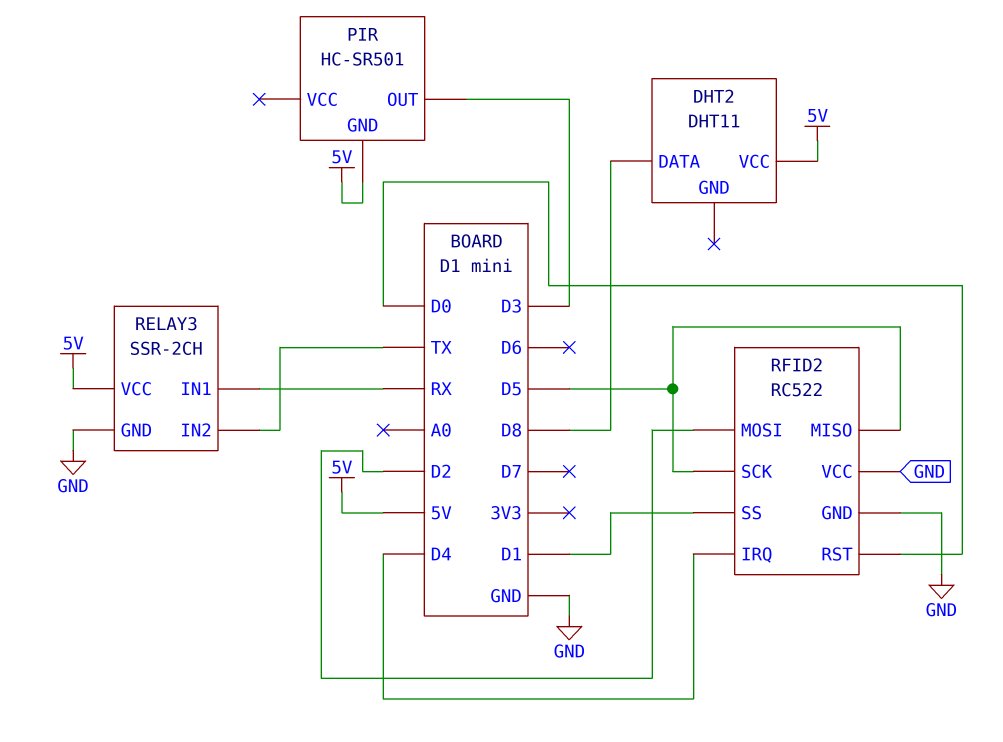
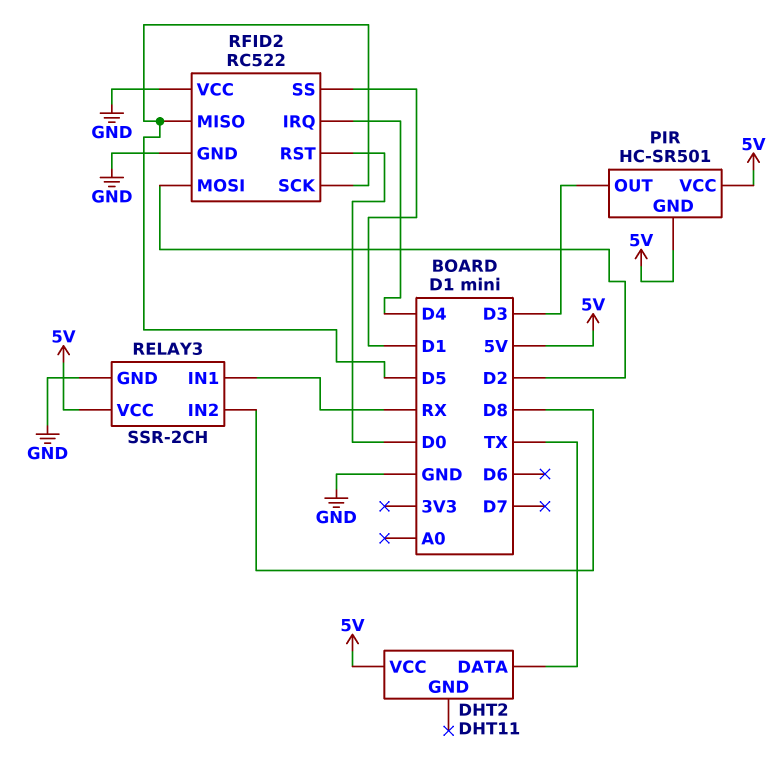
DHT2 pin DATA: D8 -> TX
PIR pin VCC: none -> 5V
RELAY3 pin IN2: TX -> D8

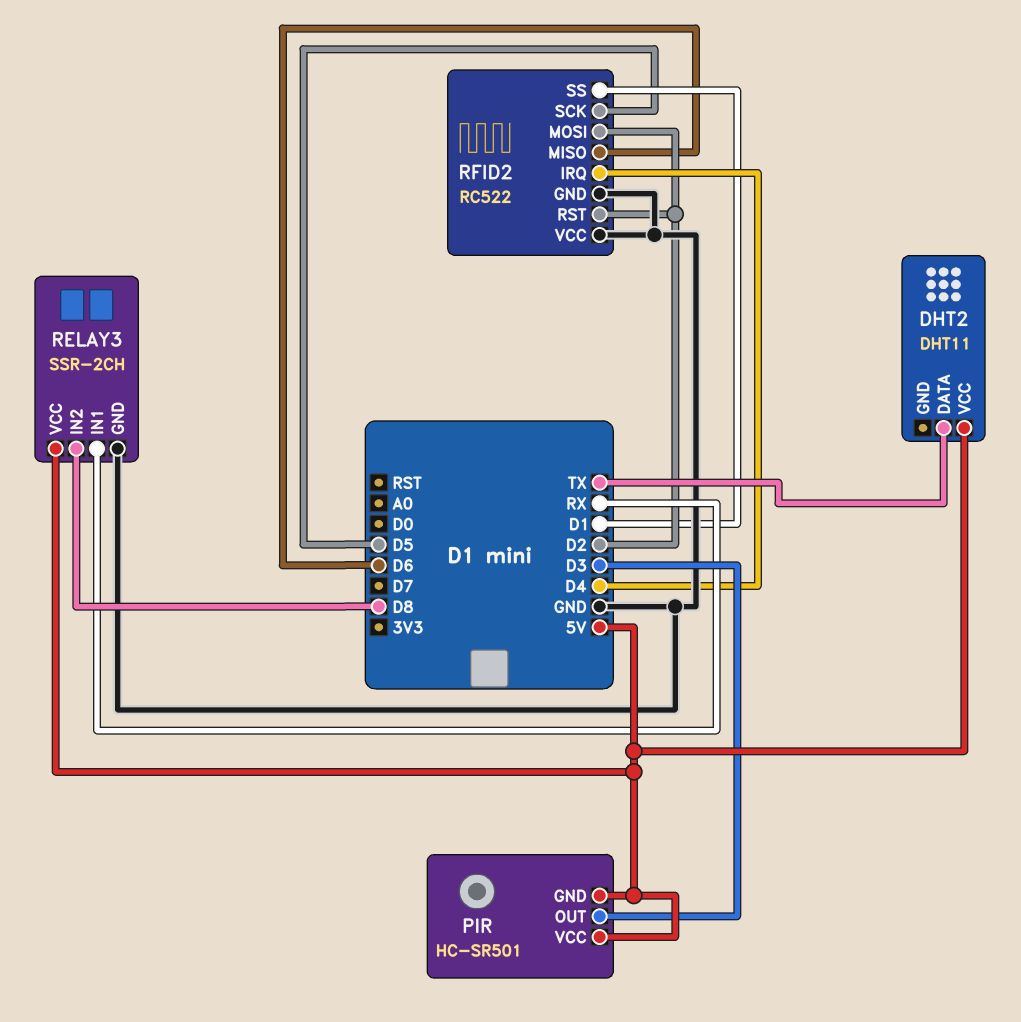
RFID2 pin MISO: D5 -> D6
RFID2 pin RST: D0 -> D2

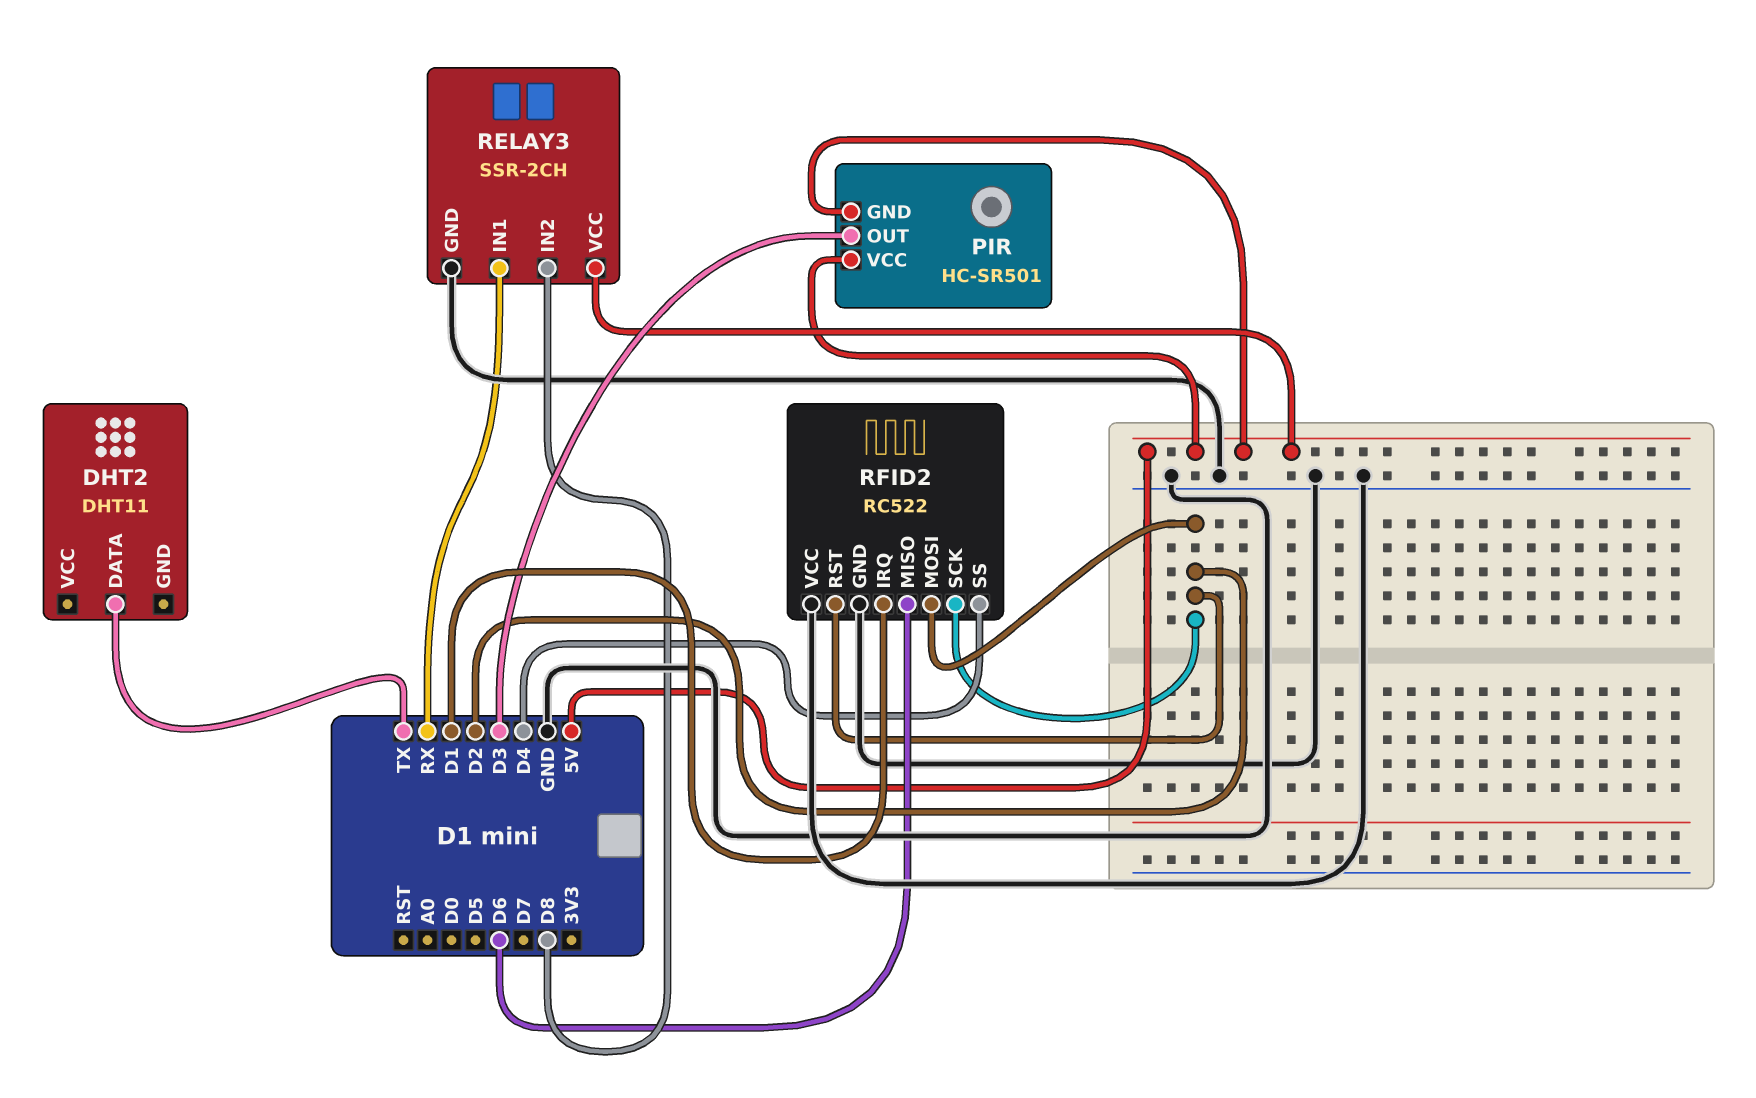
DHT2 pin VCC: 5V -> none
RFID2 pin IRQ: D4 -> D1
RFID2 pin SCK: D5 -> D2
RFID2 pin SS: D1 -> D4

